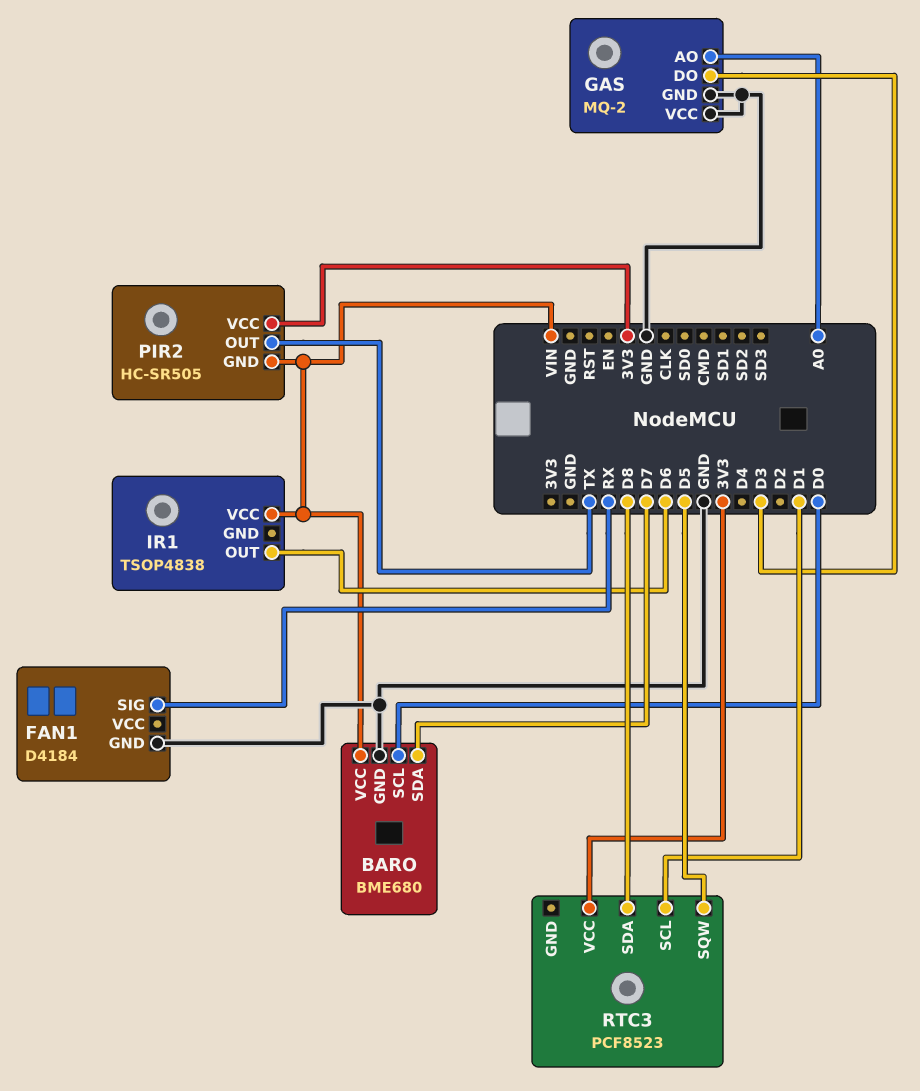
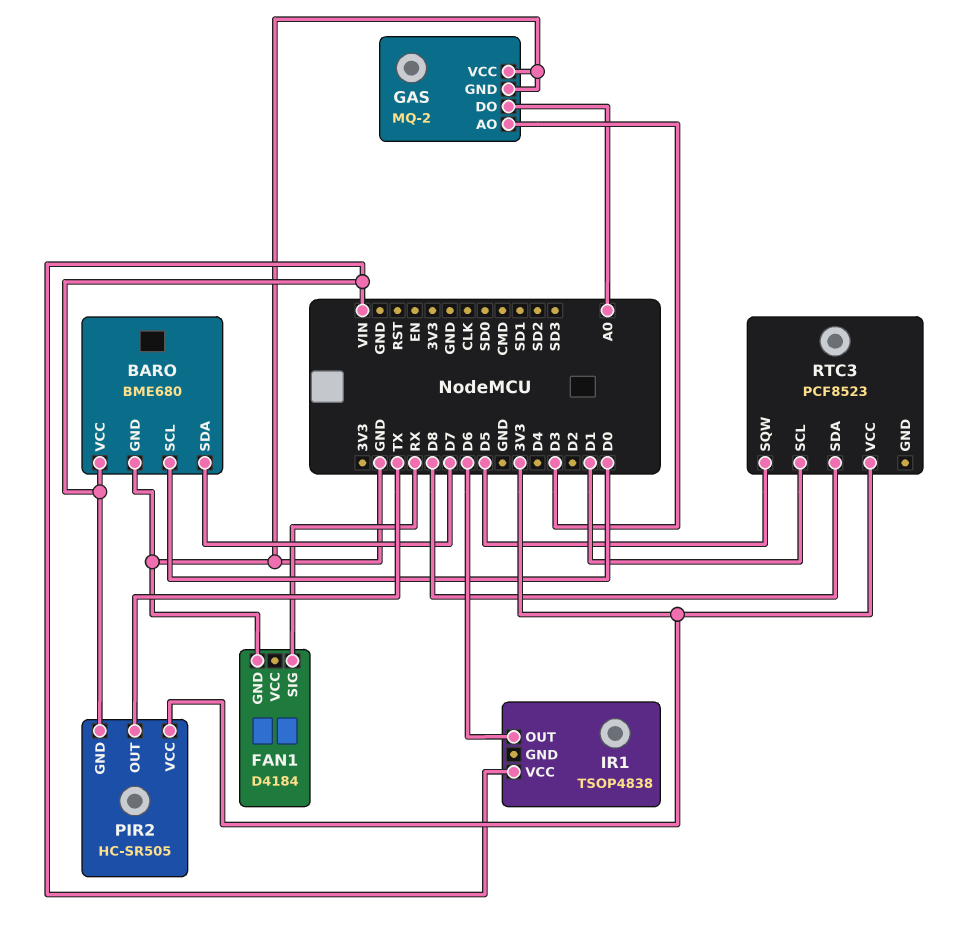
GAS pin AO: A0 -> D3
GAS pin DO: D3 -> A0

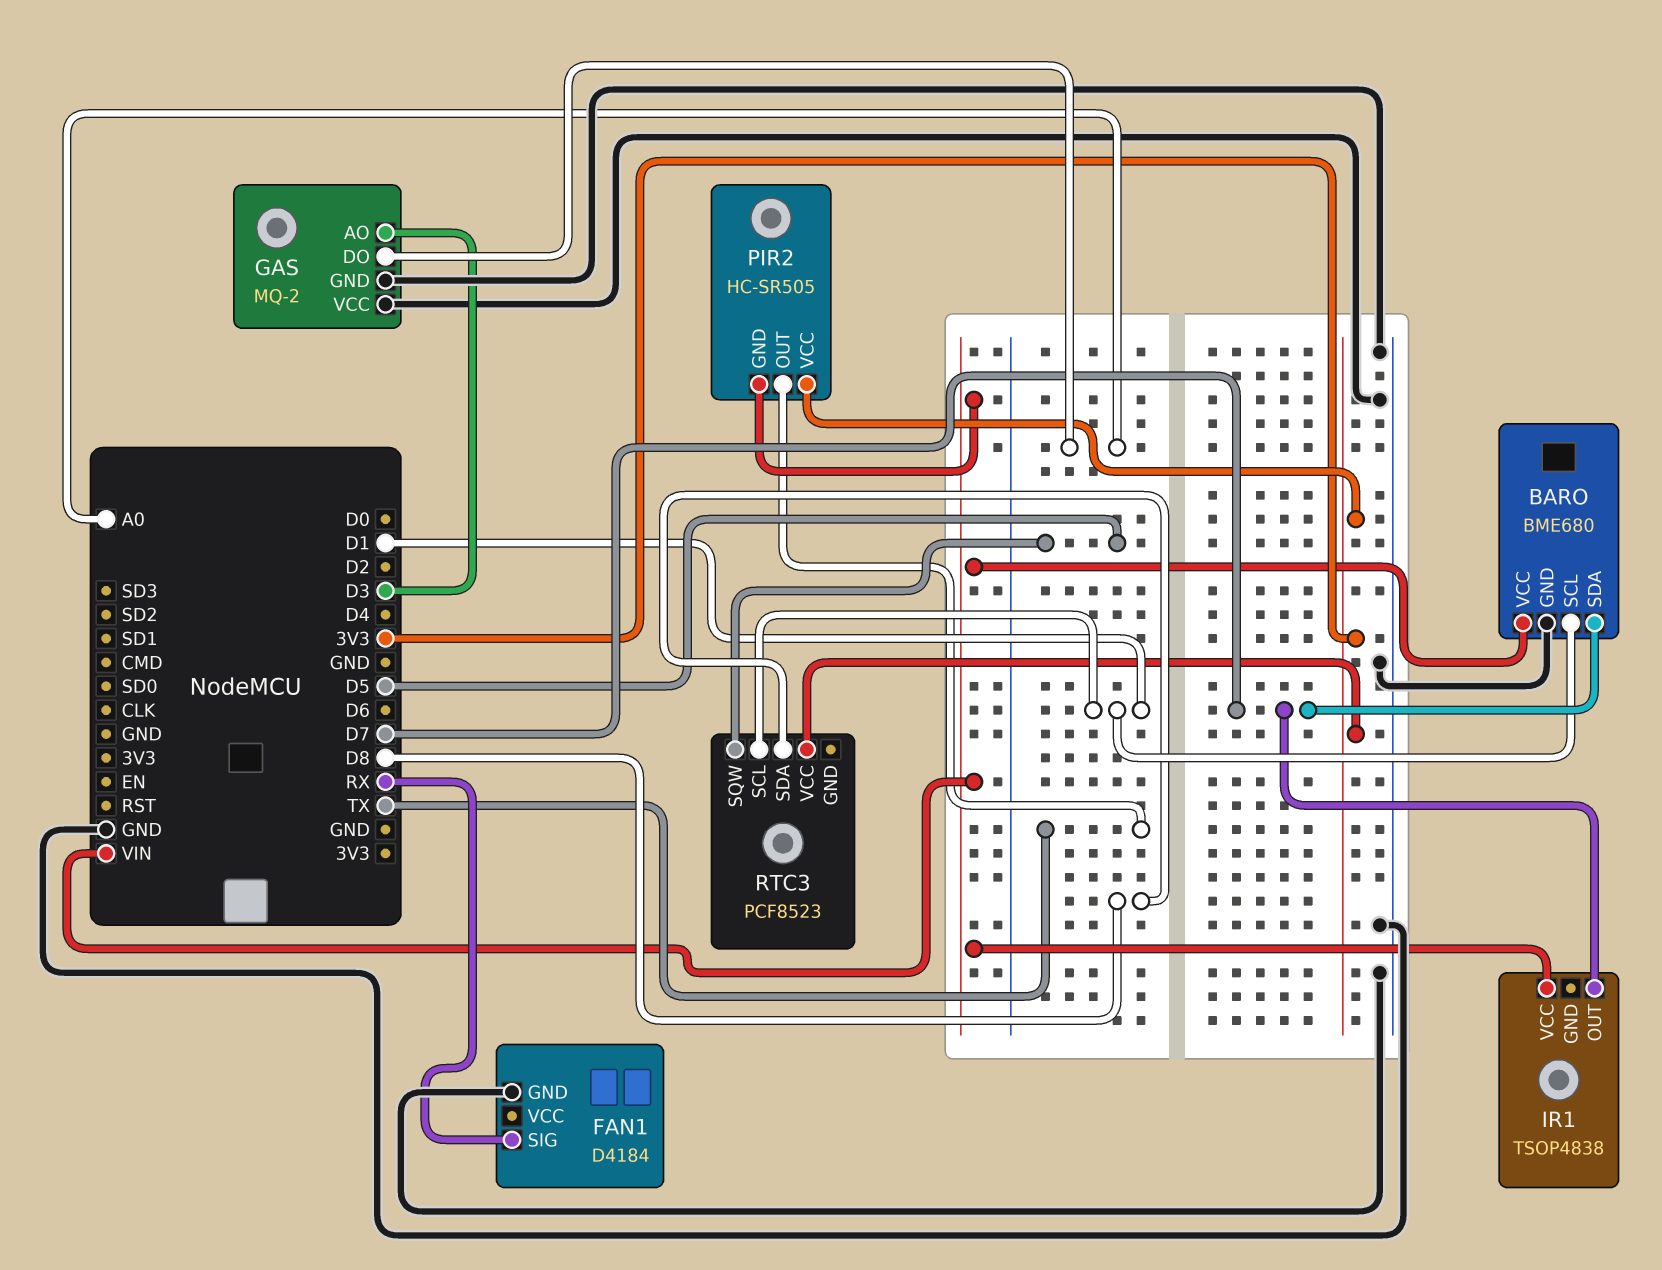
BARO pin SCL: D0 -> D1
IR1 pin OUT: D6 -> D7

